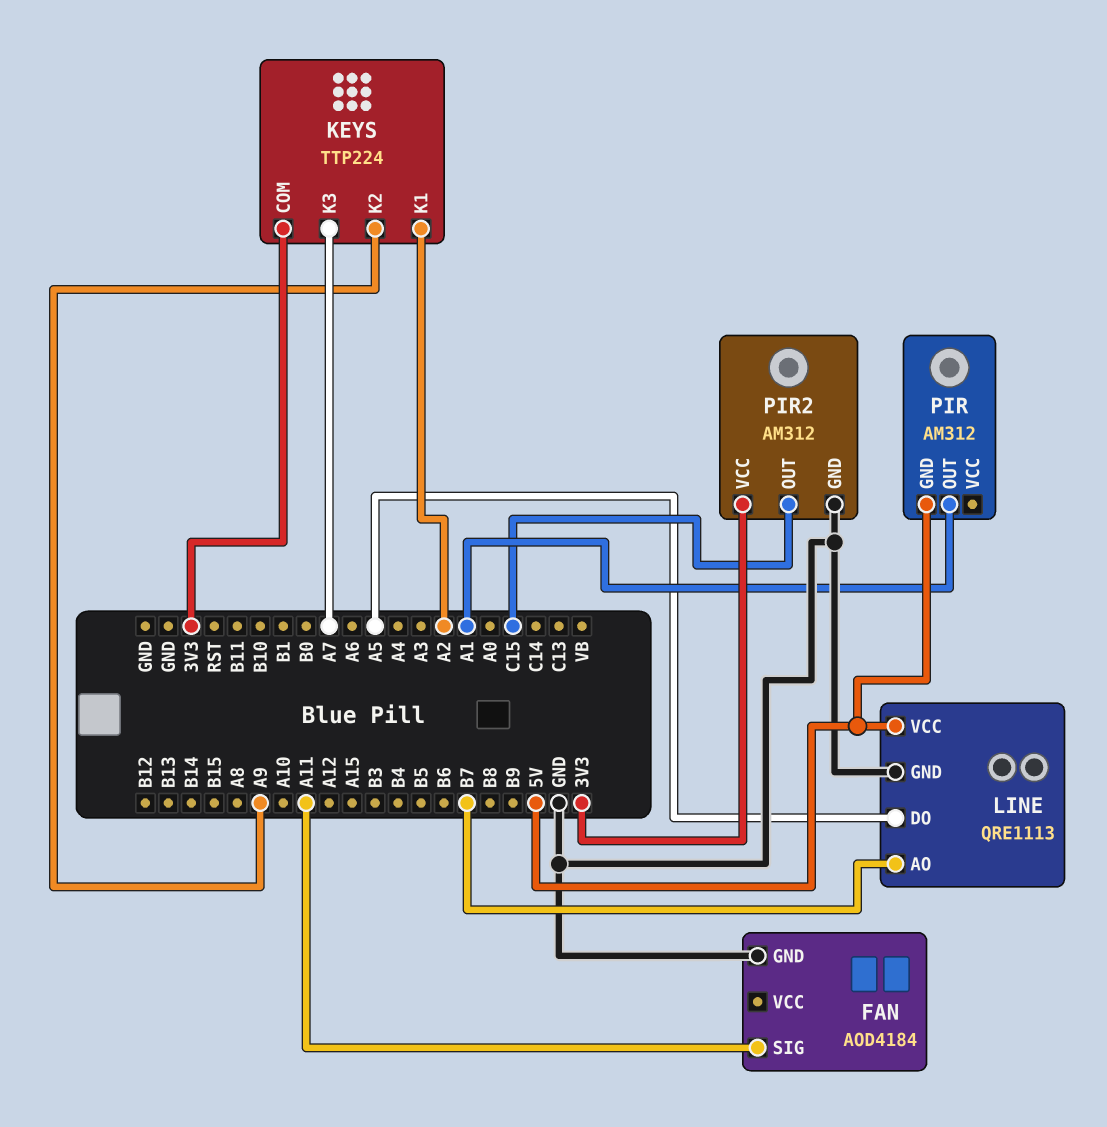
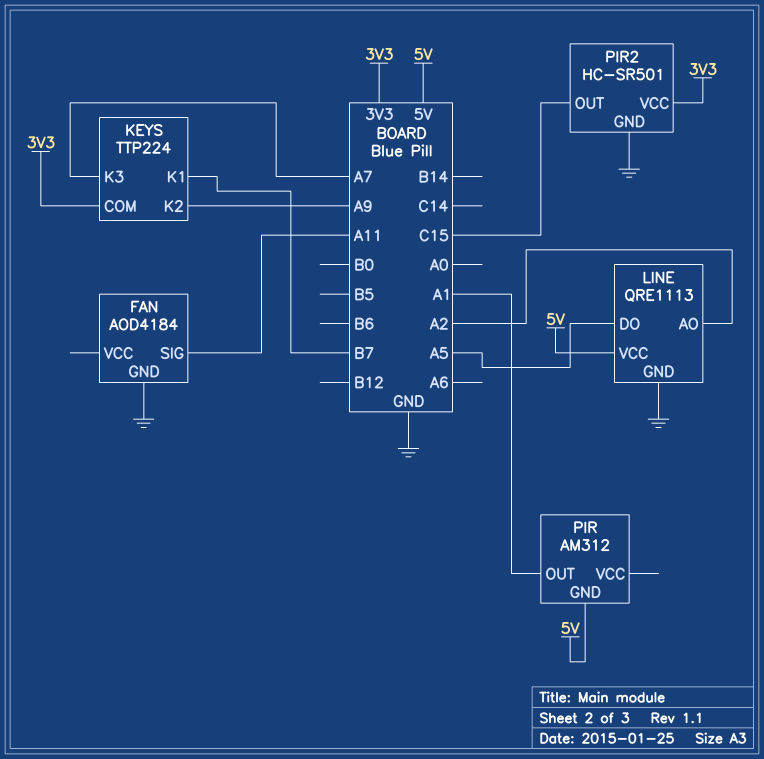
KEYS pin K1: A2 -> B7
LINE pin AO: B7 -> A2
PIR2: AM312 -> HC-SR501

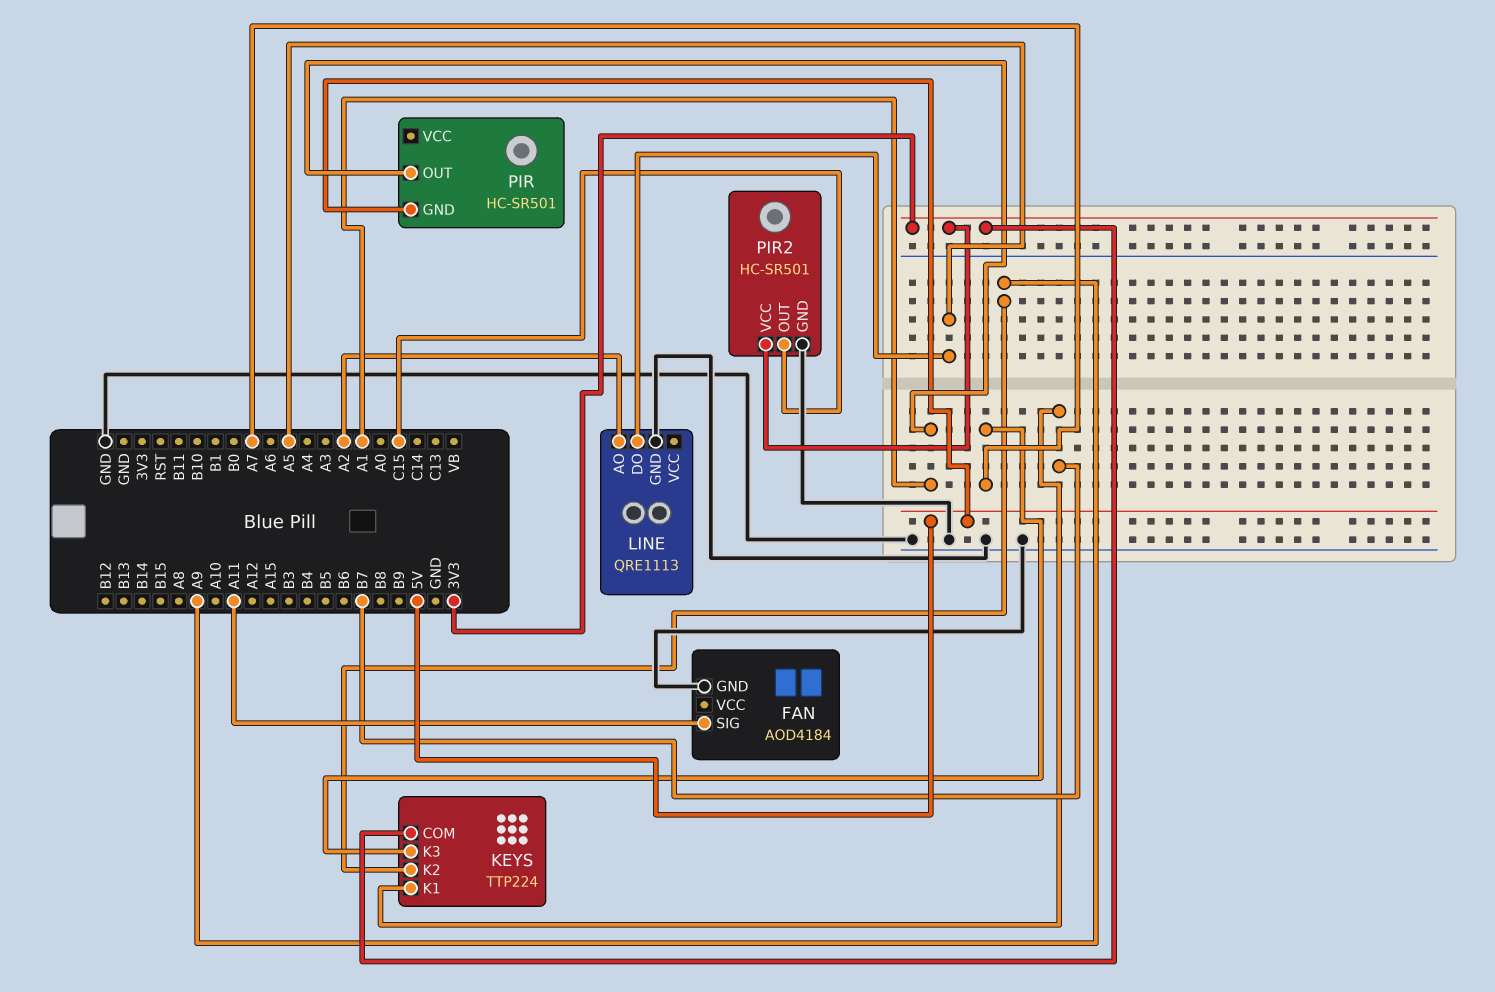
LINE pin VCC: 5V -> none
PIR: AM312 -> HC-SR501

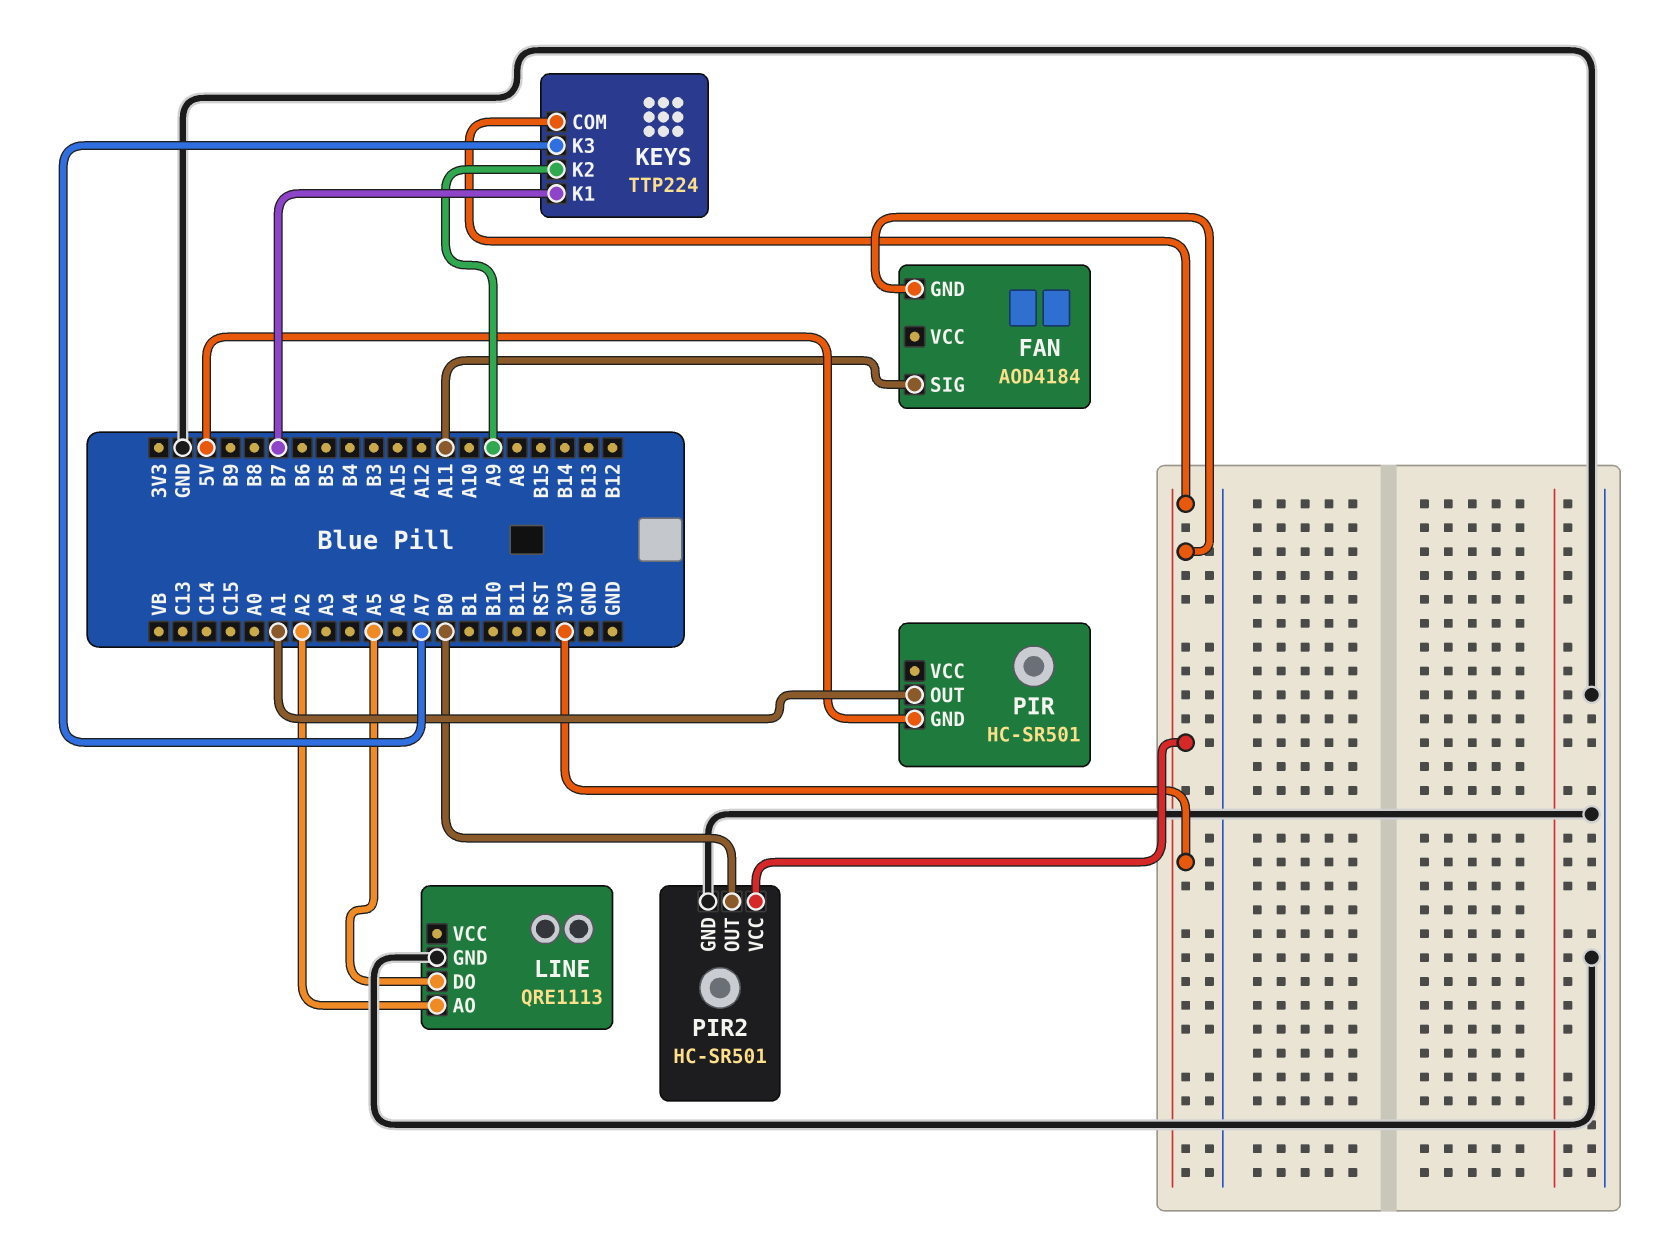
FAN pin GND: GND -> 3V3
PIR2 pin OUT: C15 -> B0

